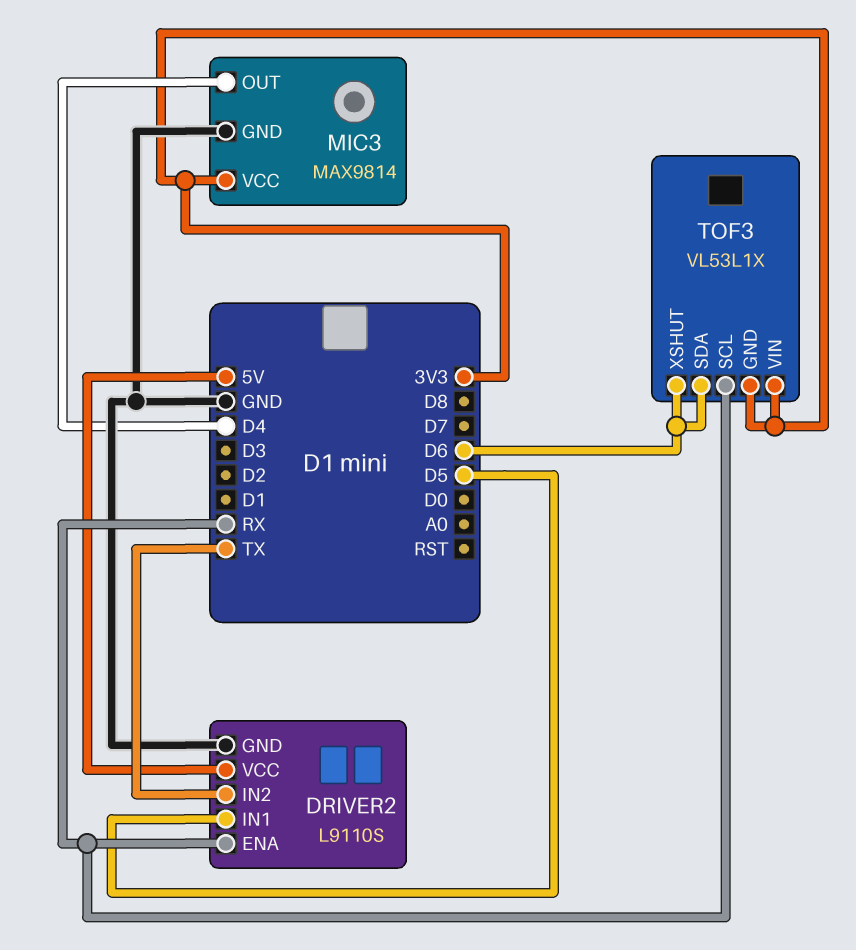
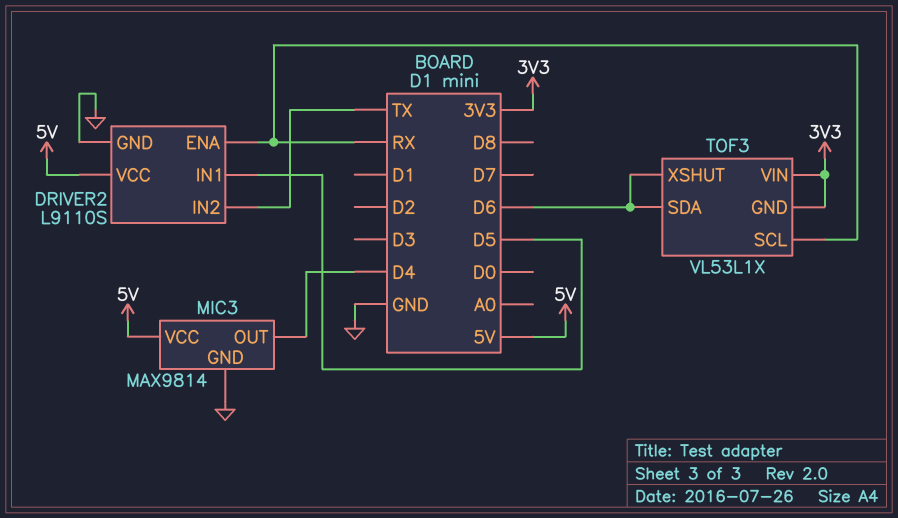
MIC3 pin VCC: 3V3 -> 5V

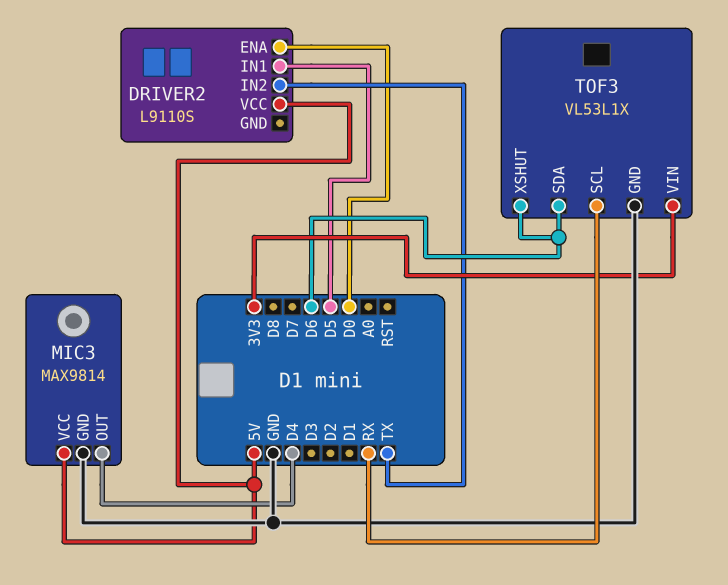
DRIVER2 pin ENA: RX -> D0
DRIVER2 pin GND: GND -> none
TOF3 pin GND: 3V3 -> GND

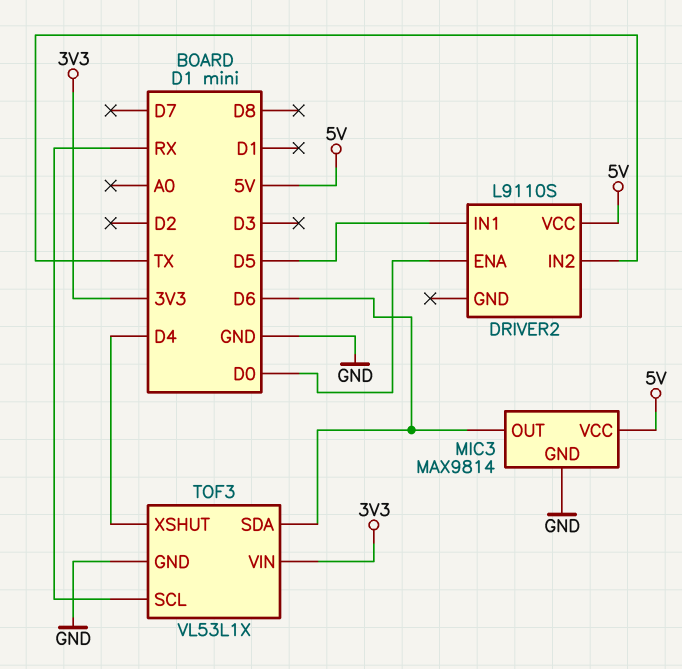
MIC3 pin OUT: D4 -> D6
TOF3 pin XSHUT: D6 -> D4

